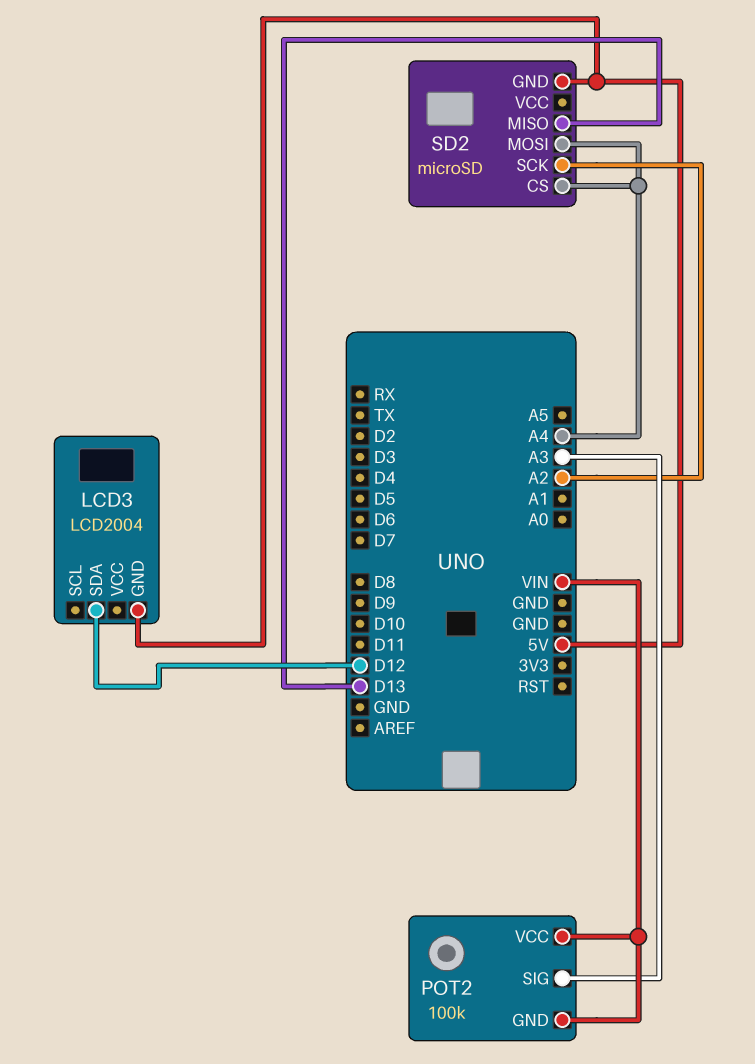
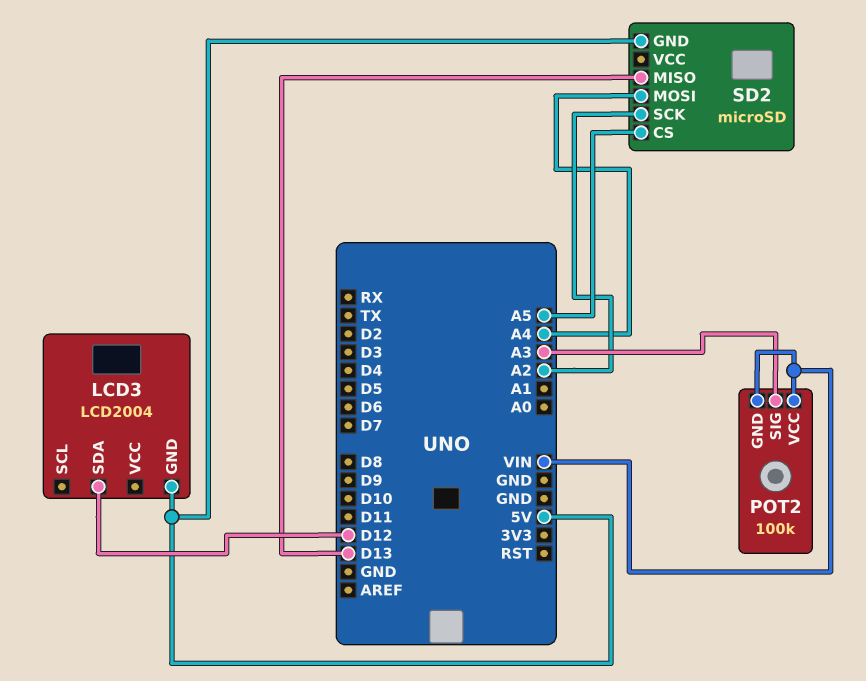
SD2 pin CS: A4 -> A5

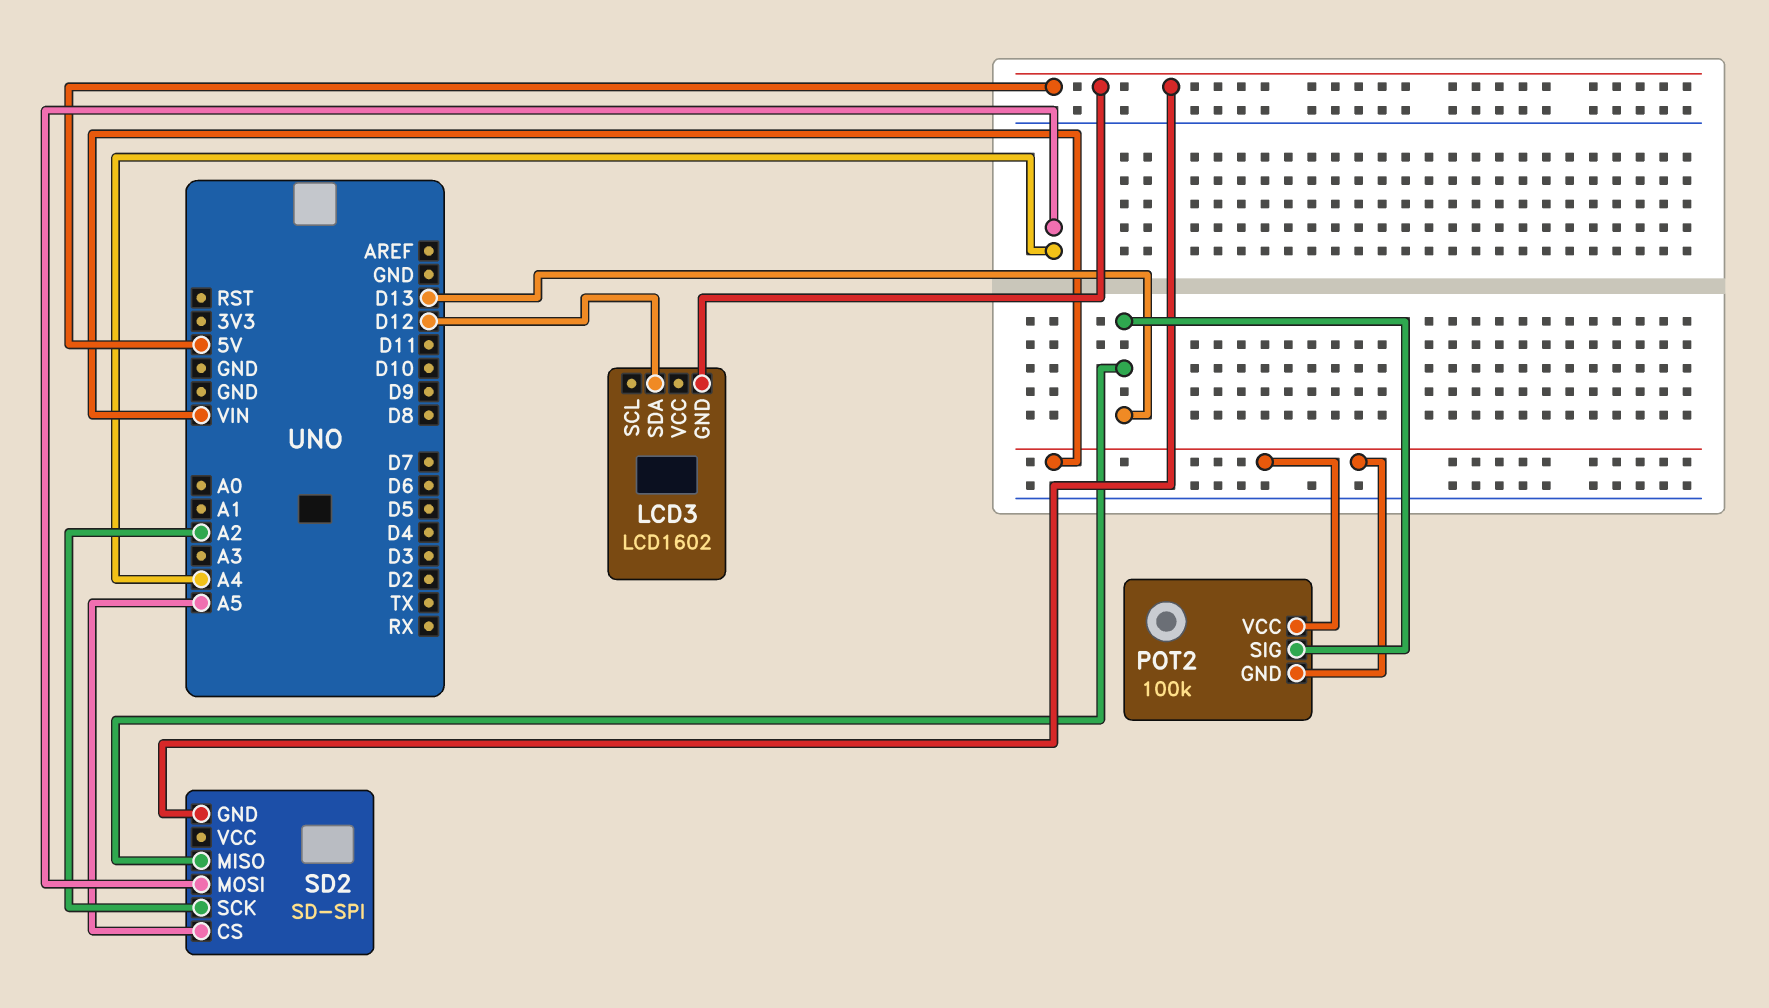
LCD3: LCD2004 -> LCD1602
POT2 pin SIG: A3 -> D13
SD2: microSD -> SD-SPI

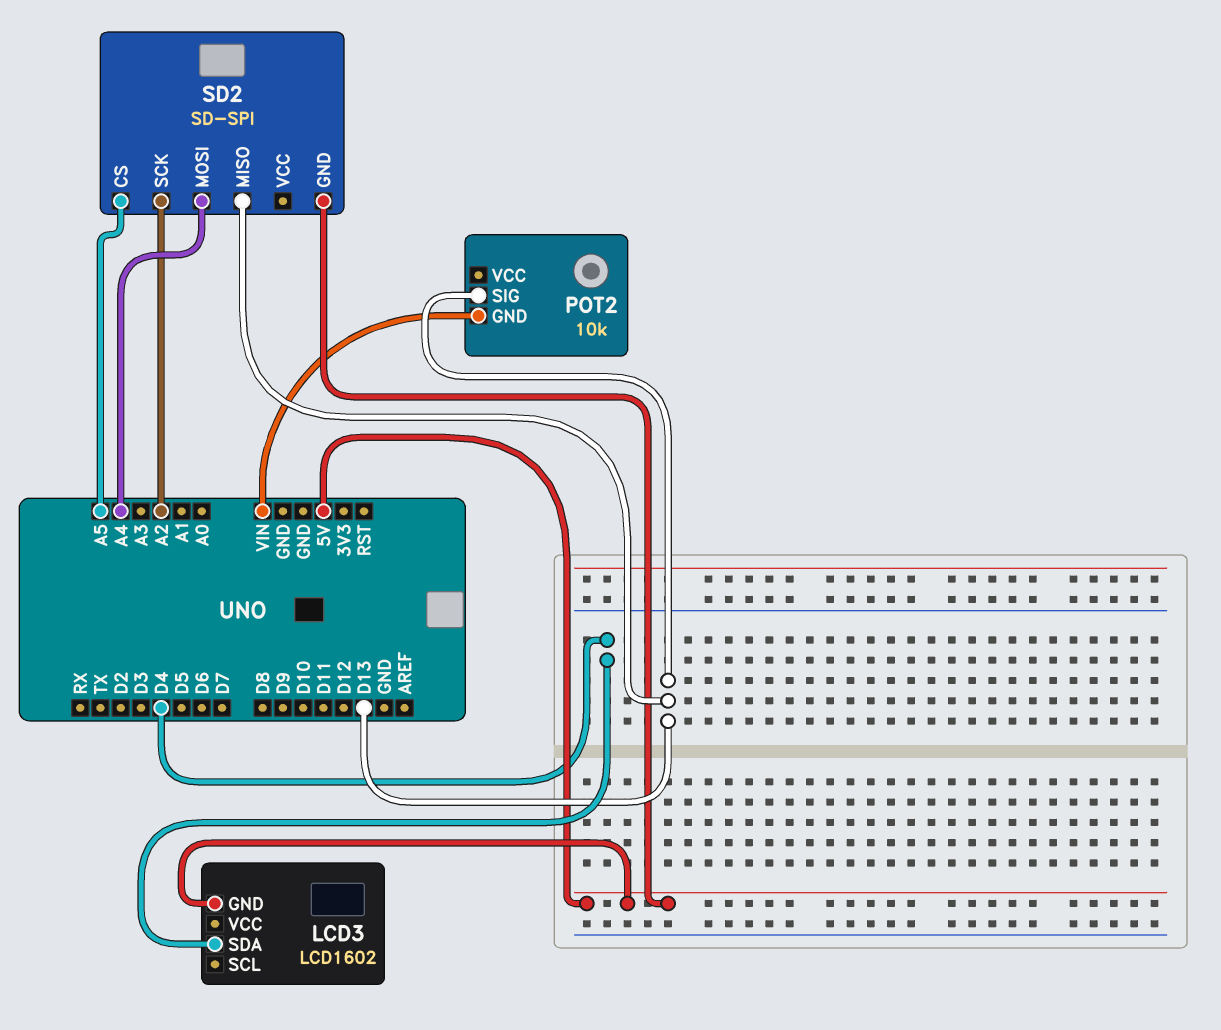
LCD3 pin SDA: D12 -> D4
POT2: 100k -> 10k
POT2 pin VCC: VIN -> none

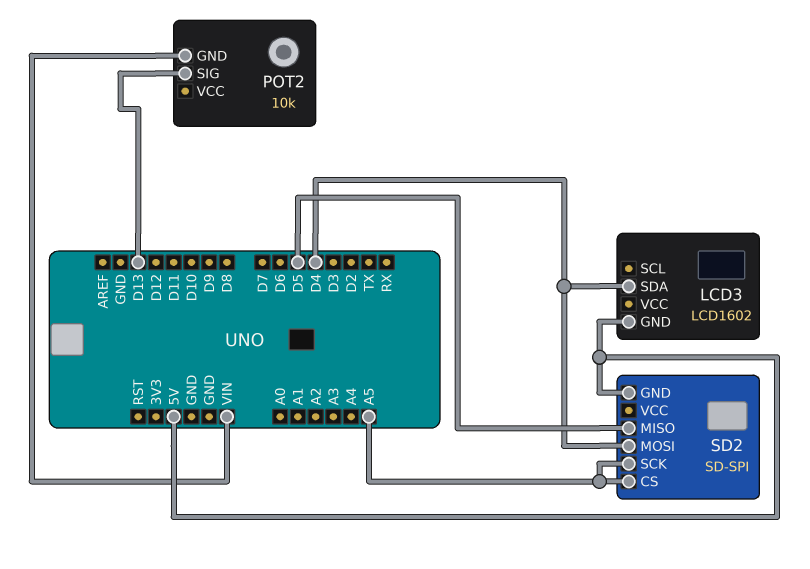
SD2 pin MISO: D13 -> D5
SD2 pin MOSI: A4 -> D4
SD2 pin SCK: A2 -> A5

